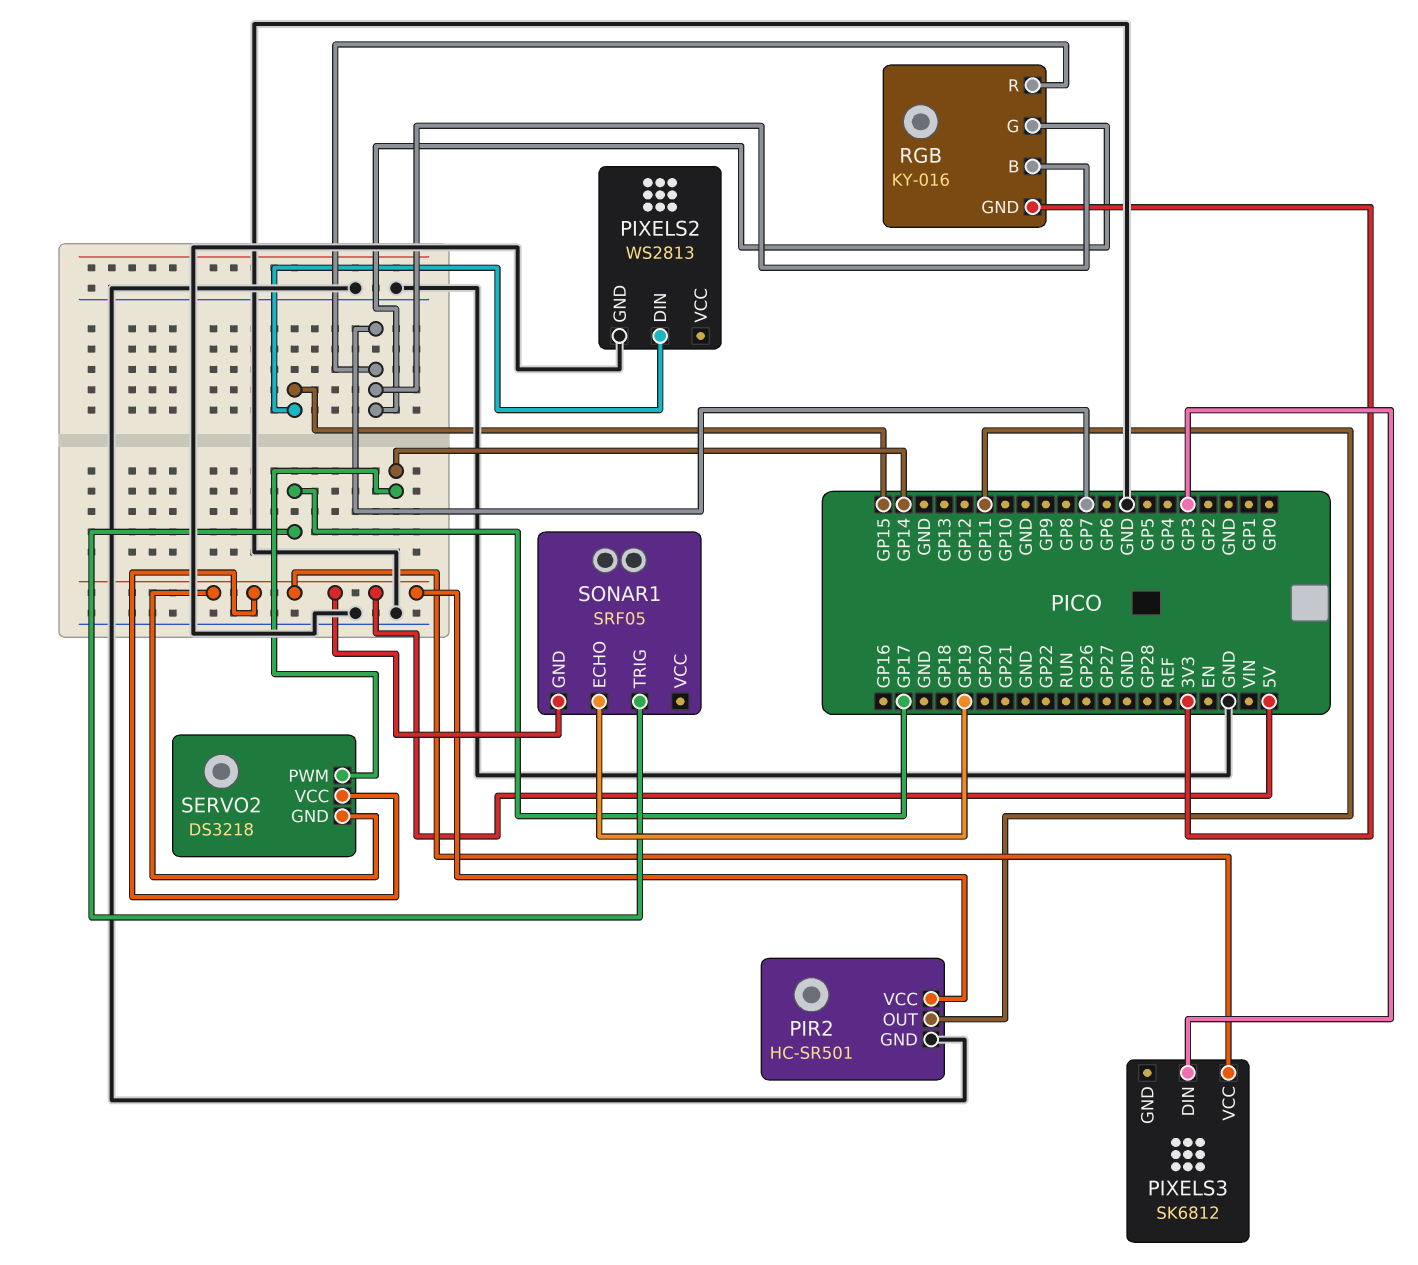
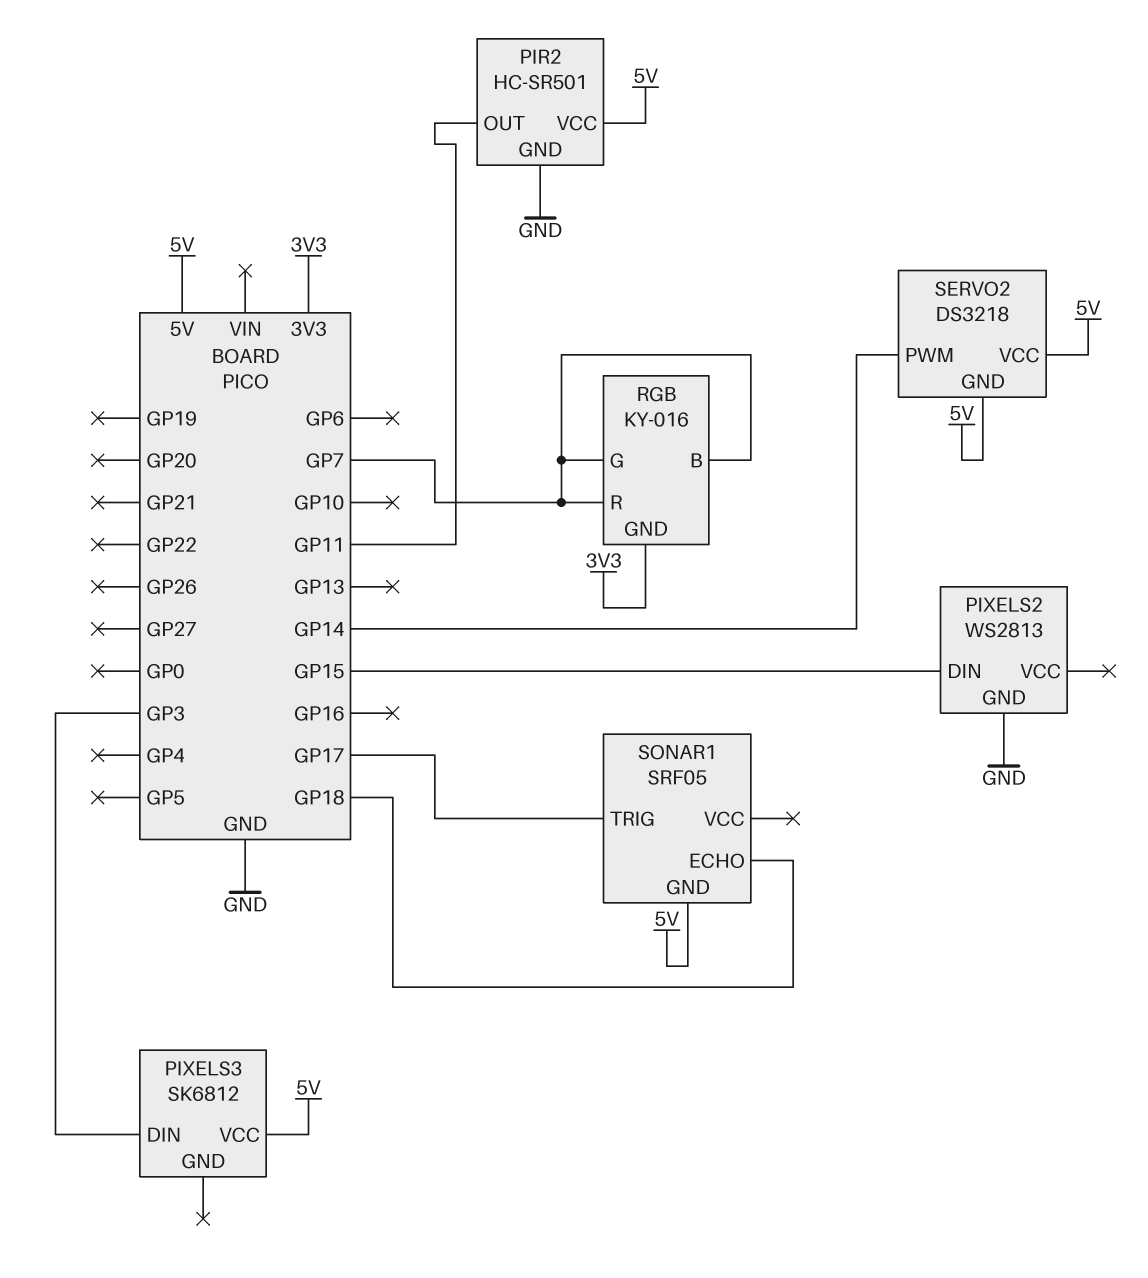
SONAR1 pin ECHO: GP19 -> GP18

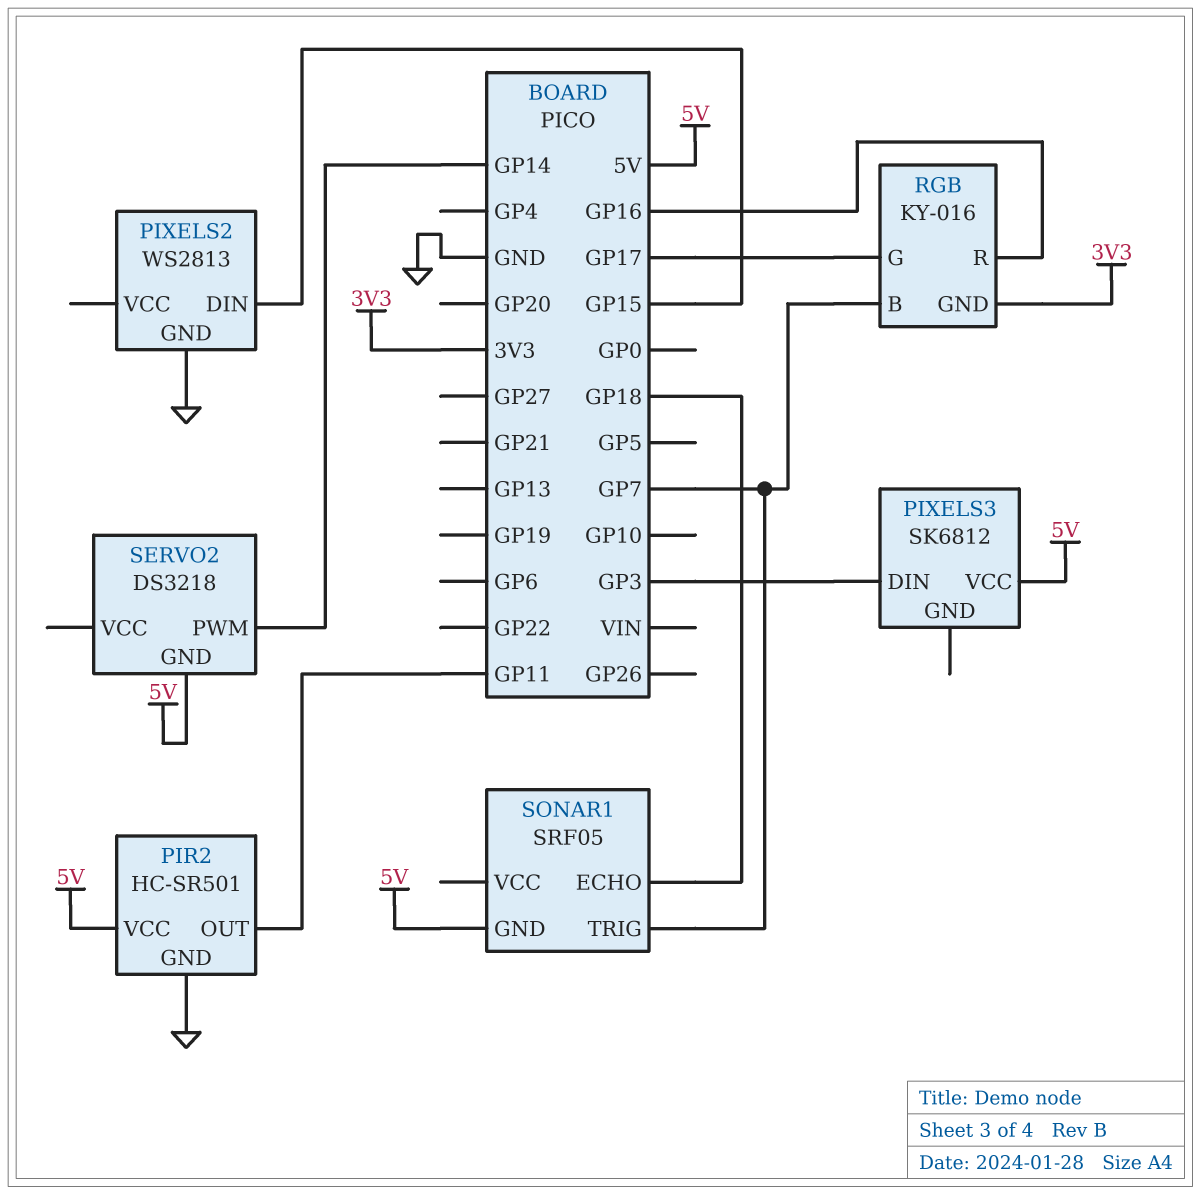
RGB pin G: GP7 -> GP17
RGB pin R: GP7 -> GP16
SERVO2 pin VCC: 5V -> none
SONAR1 pin TRIG: GP17 -> GP7

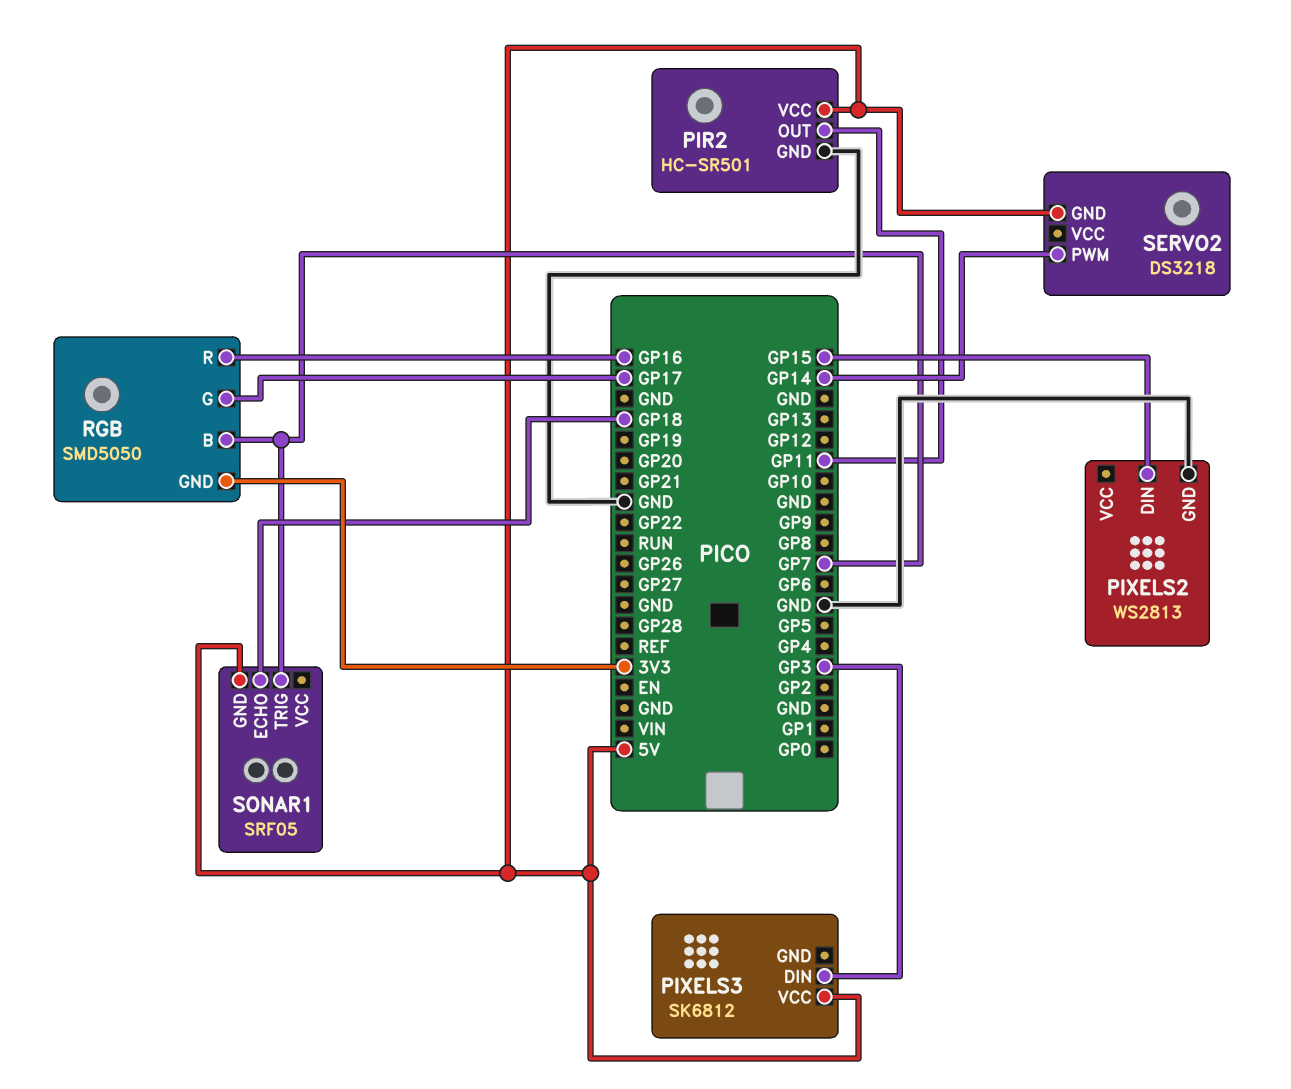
RGB: KY-016 -> SMD5050

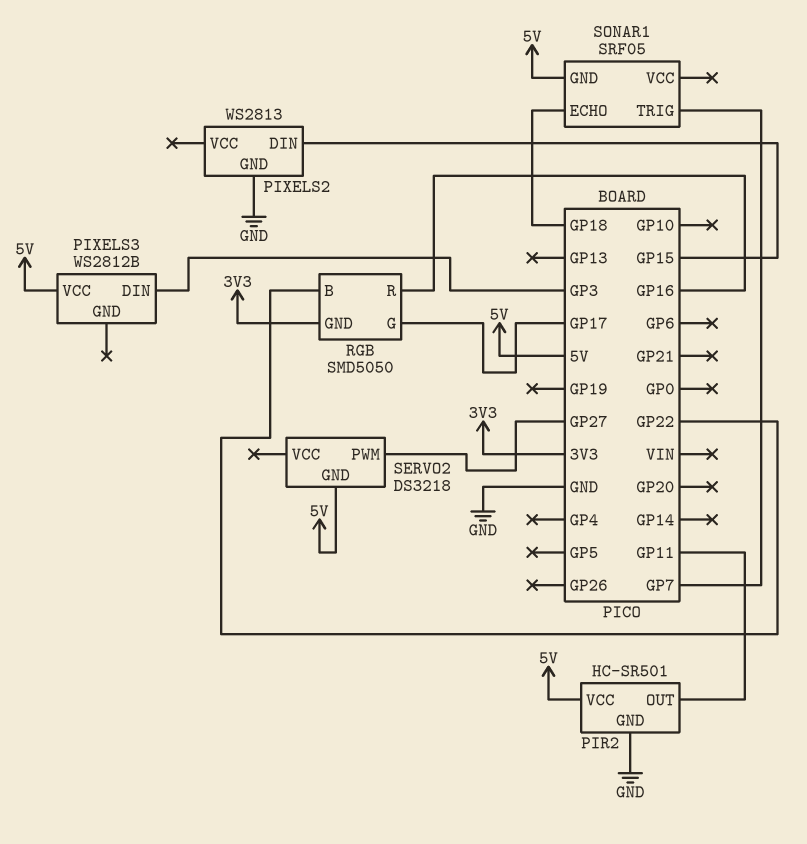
PIXELS3: SK6812 -> WS2812B
RGB pin B: GP7 -> GP22
SERVO2 pin PWM: GP14 -> GP27

